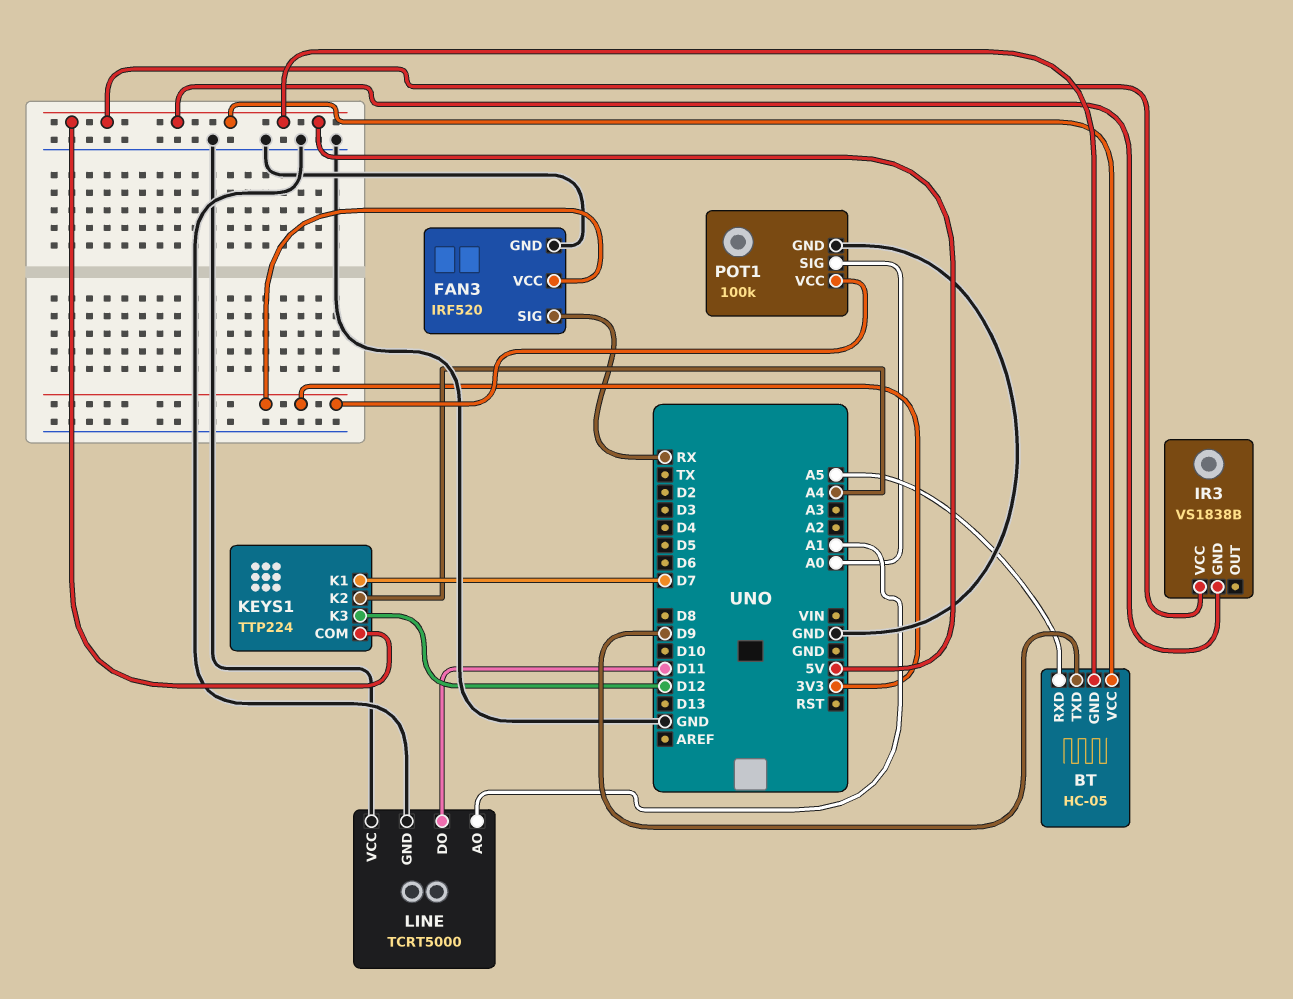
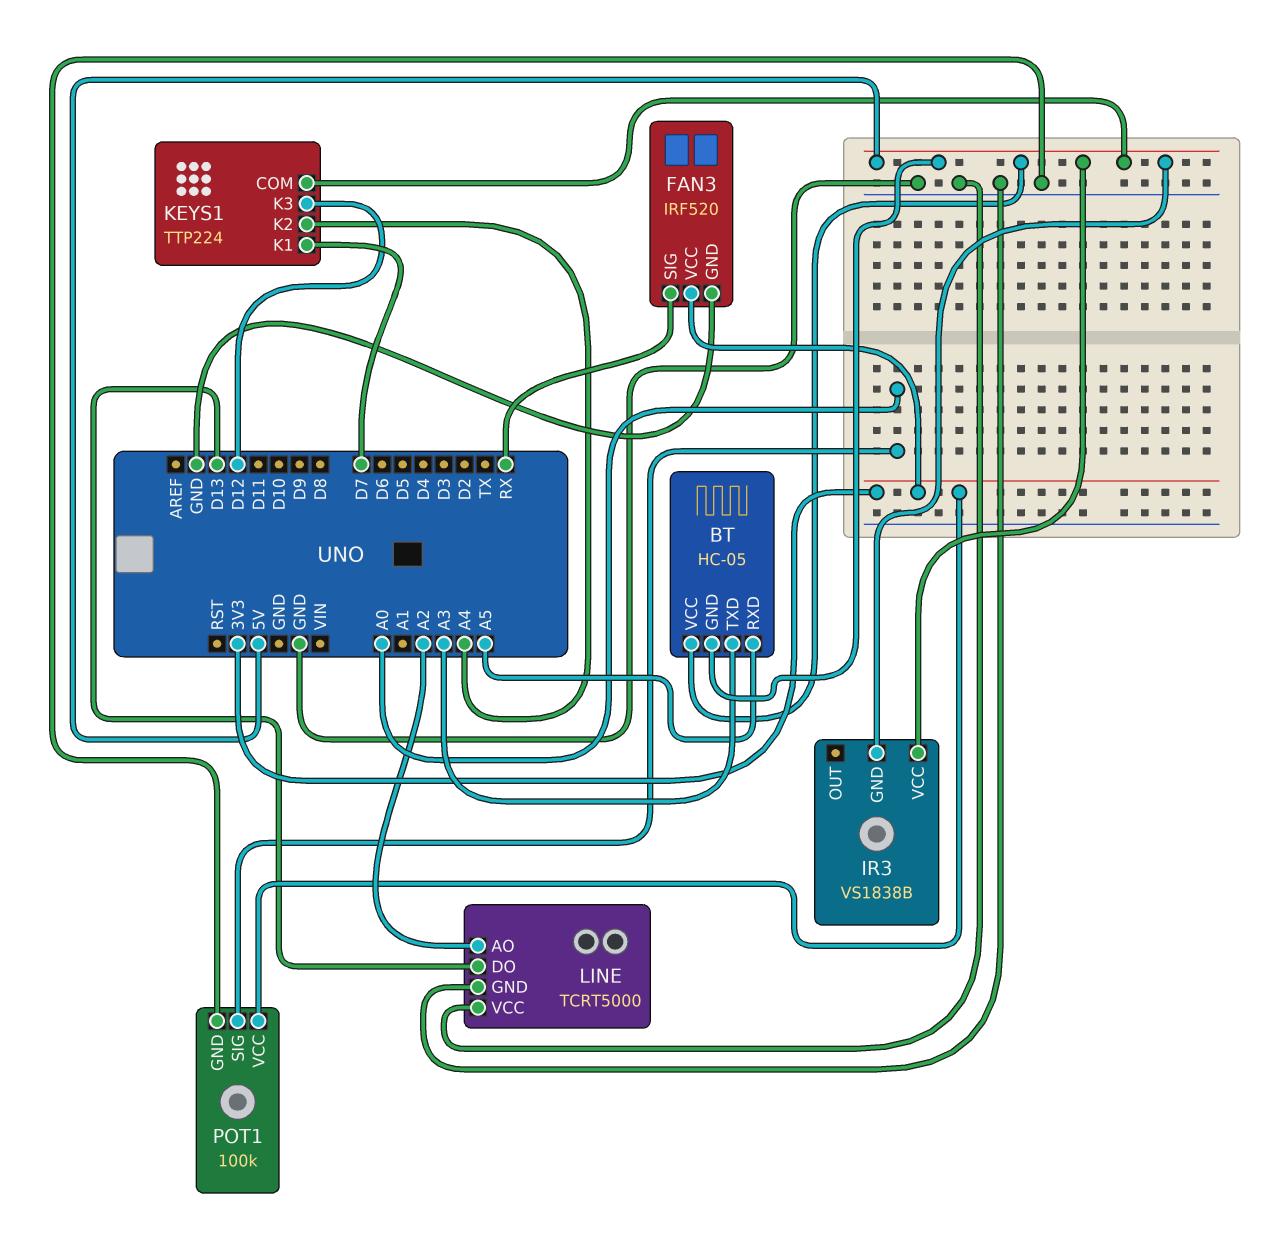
BT pin TXD: D9 -> A3
LINE pin AO: A1 -> A2
LINE pin DO: D11 -> D13

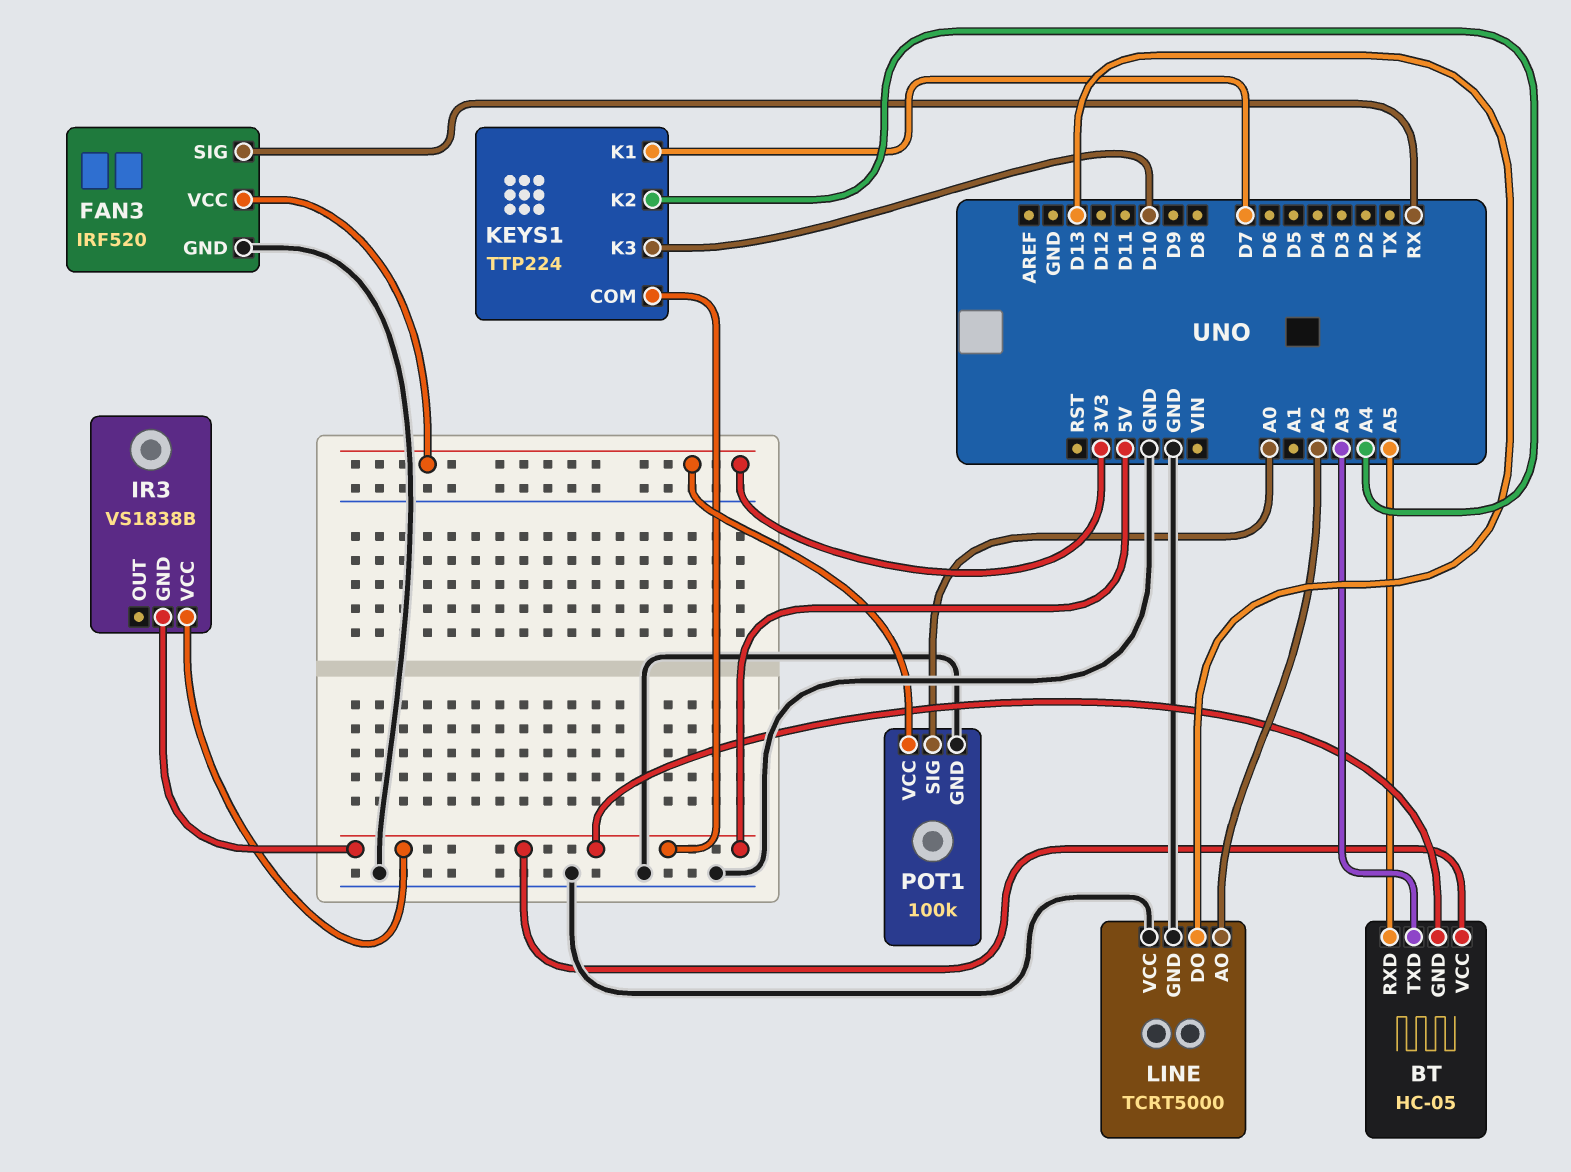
KEYS1 pin K3: D12 -> D10

